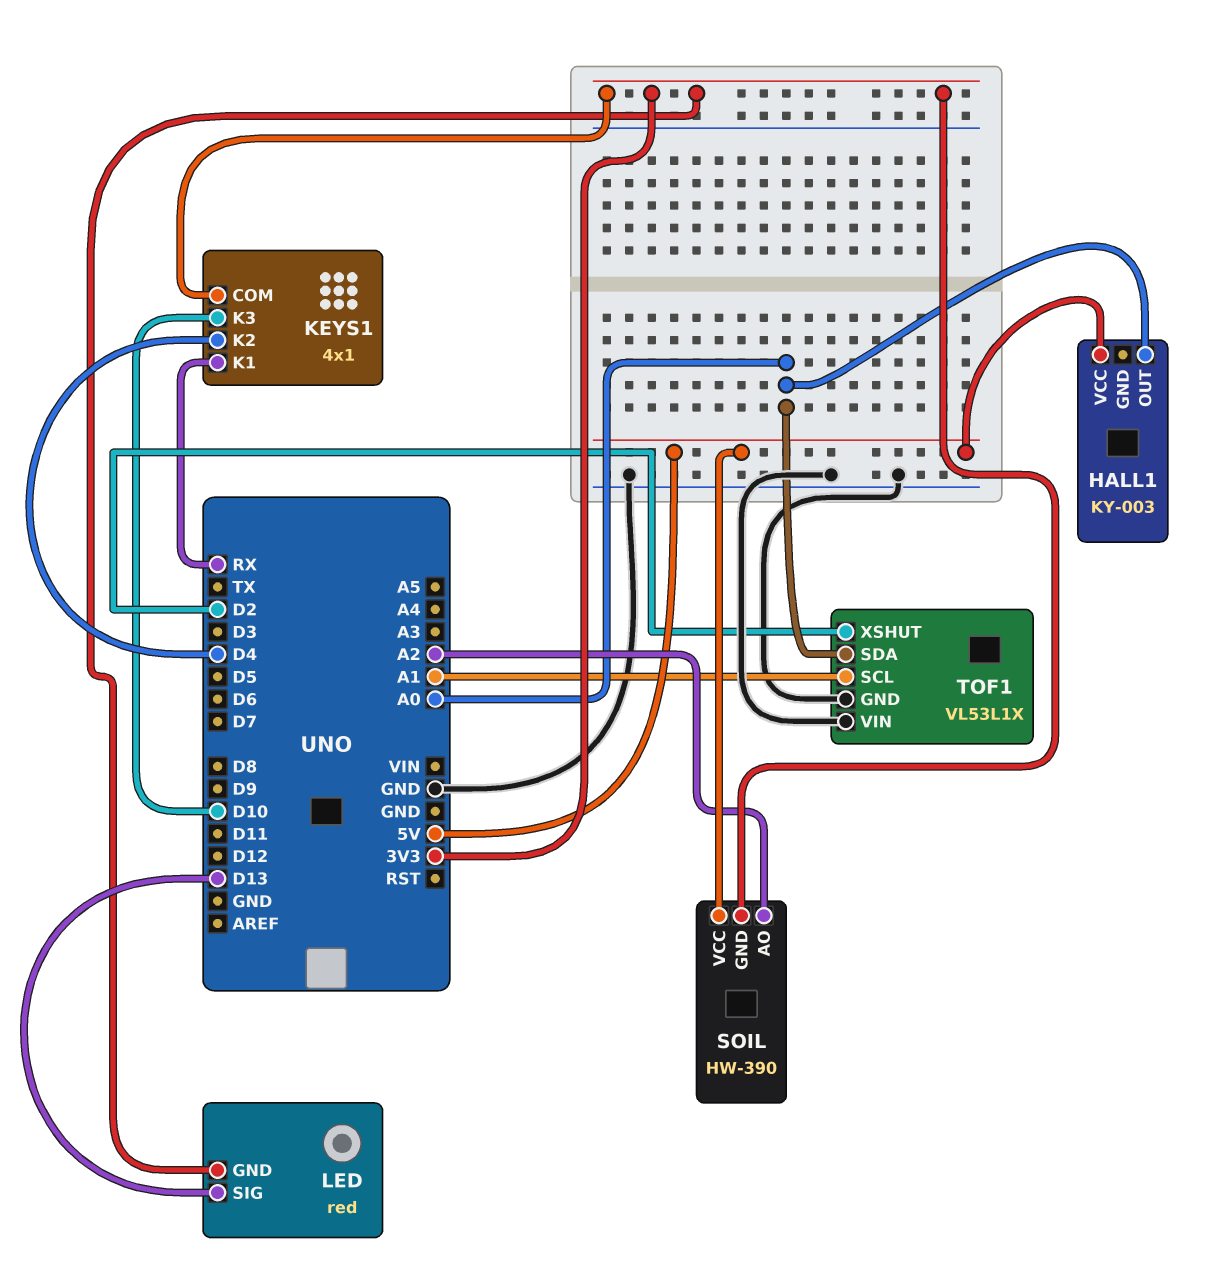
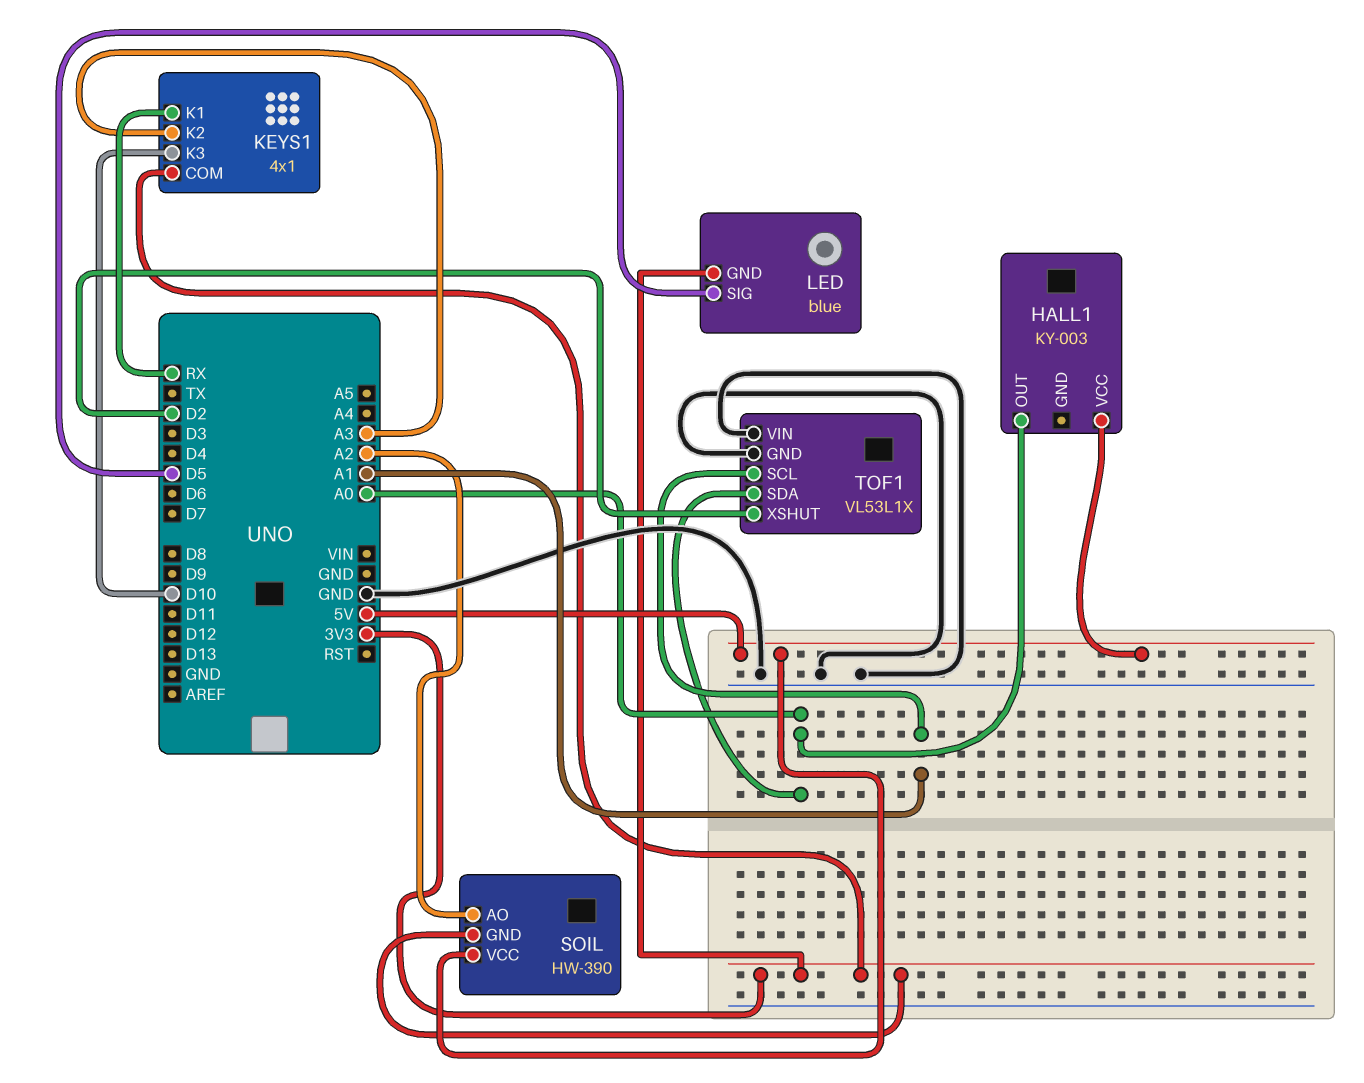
KEYS1 pin K2: D4 -> A3
LED: red -> blue
LED pin SIG: D13 -> D5

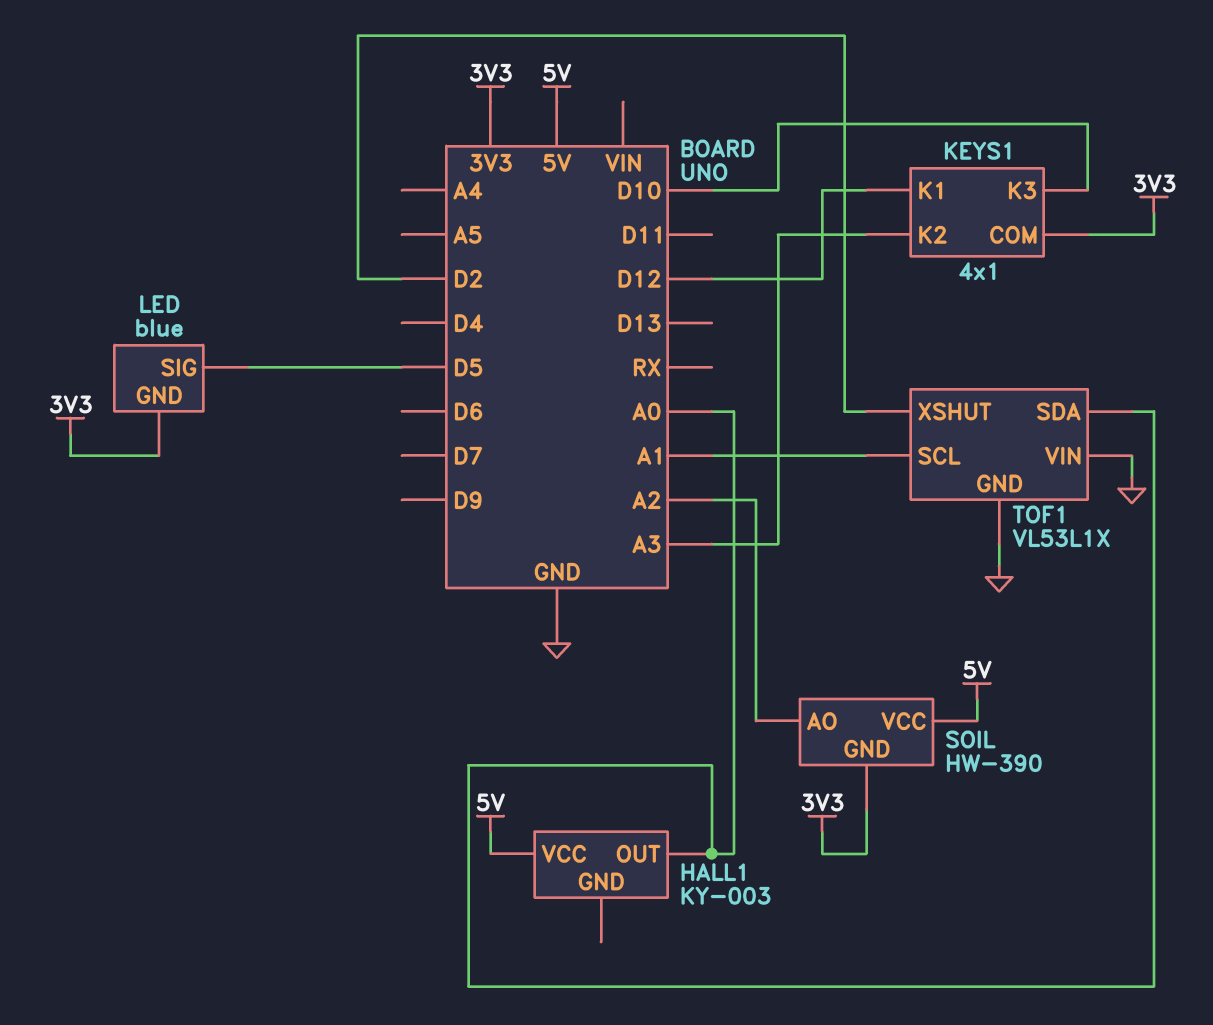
KEYS1 pin K1: RX -> D12

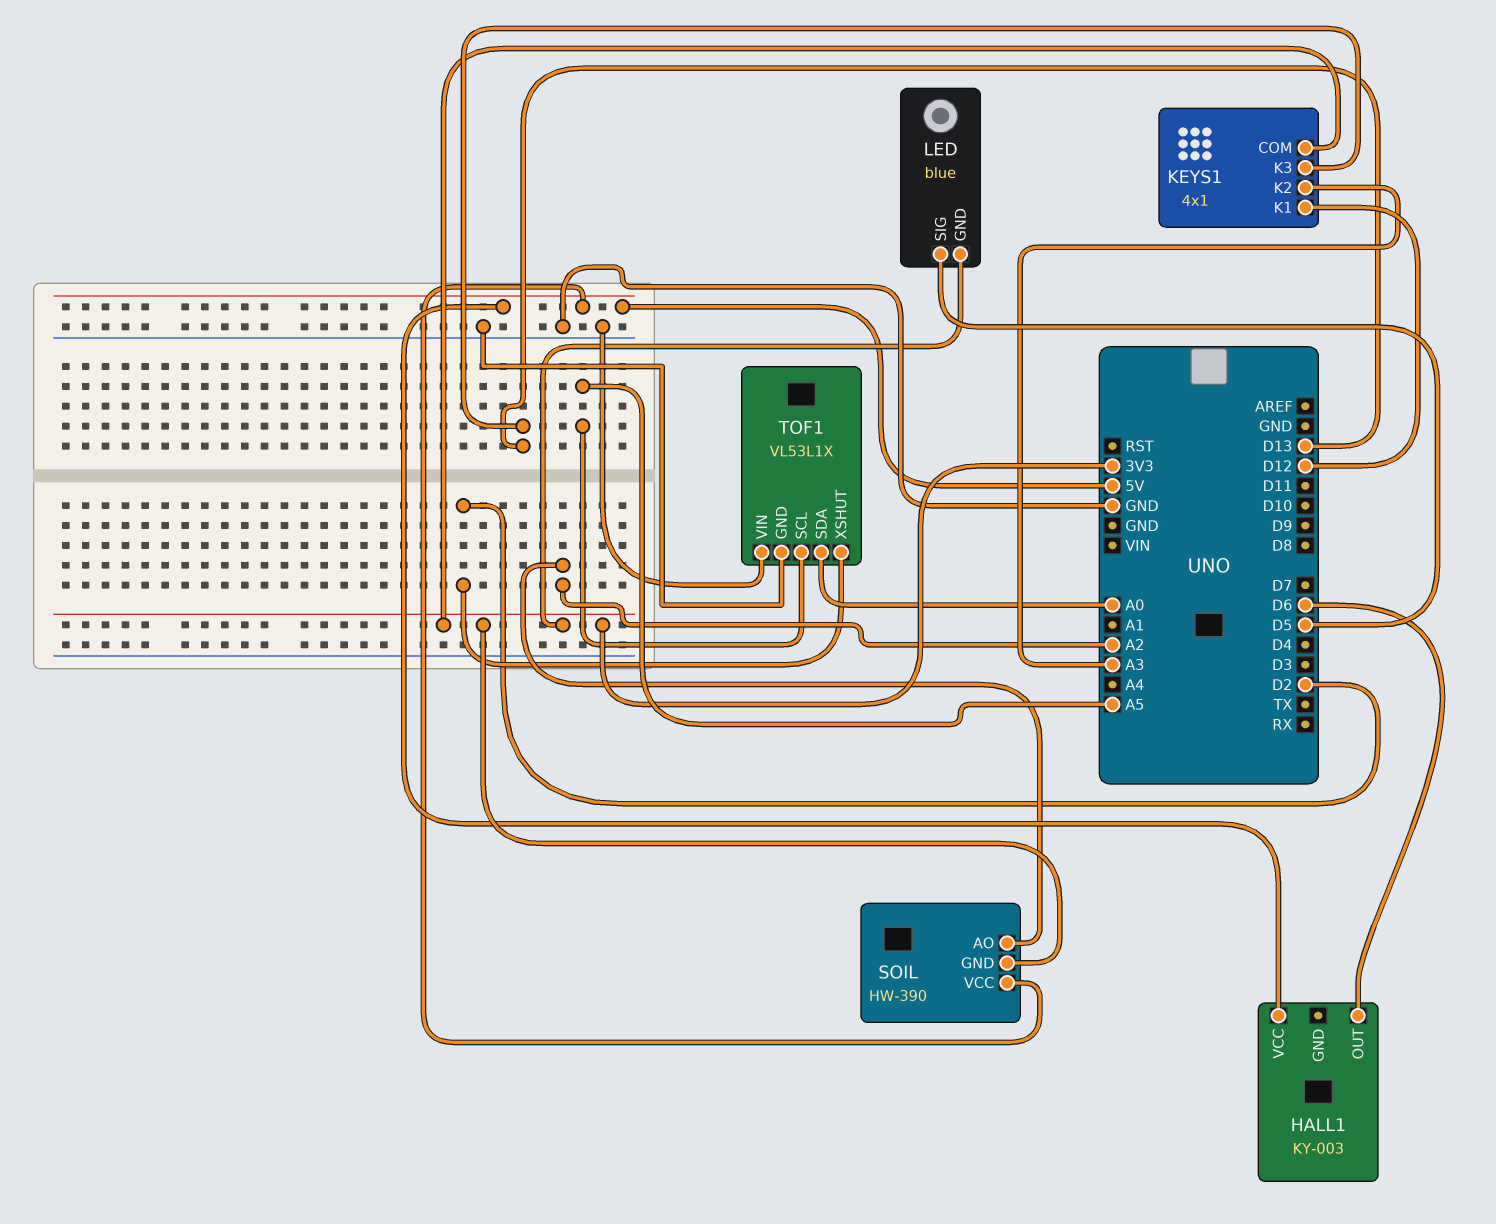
HALL1 pin OUT: A0 -> D6
KEYS1 pin K3: D10 -> D13
TOF1 pin SCL: A1 -> A5

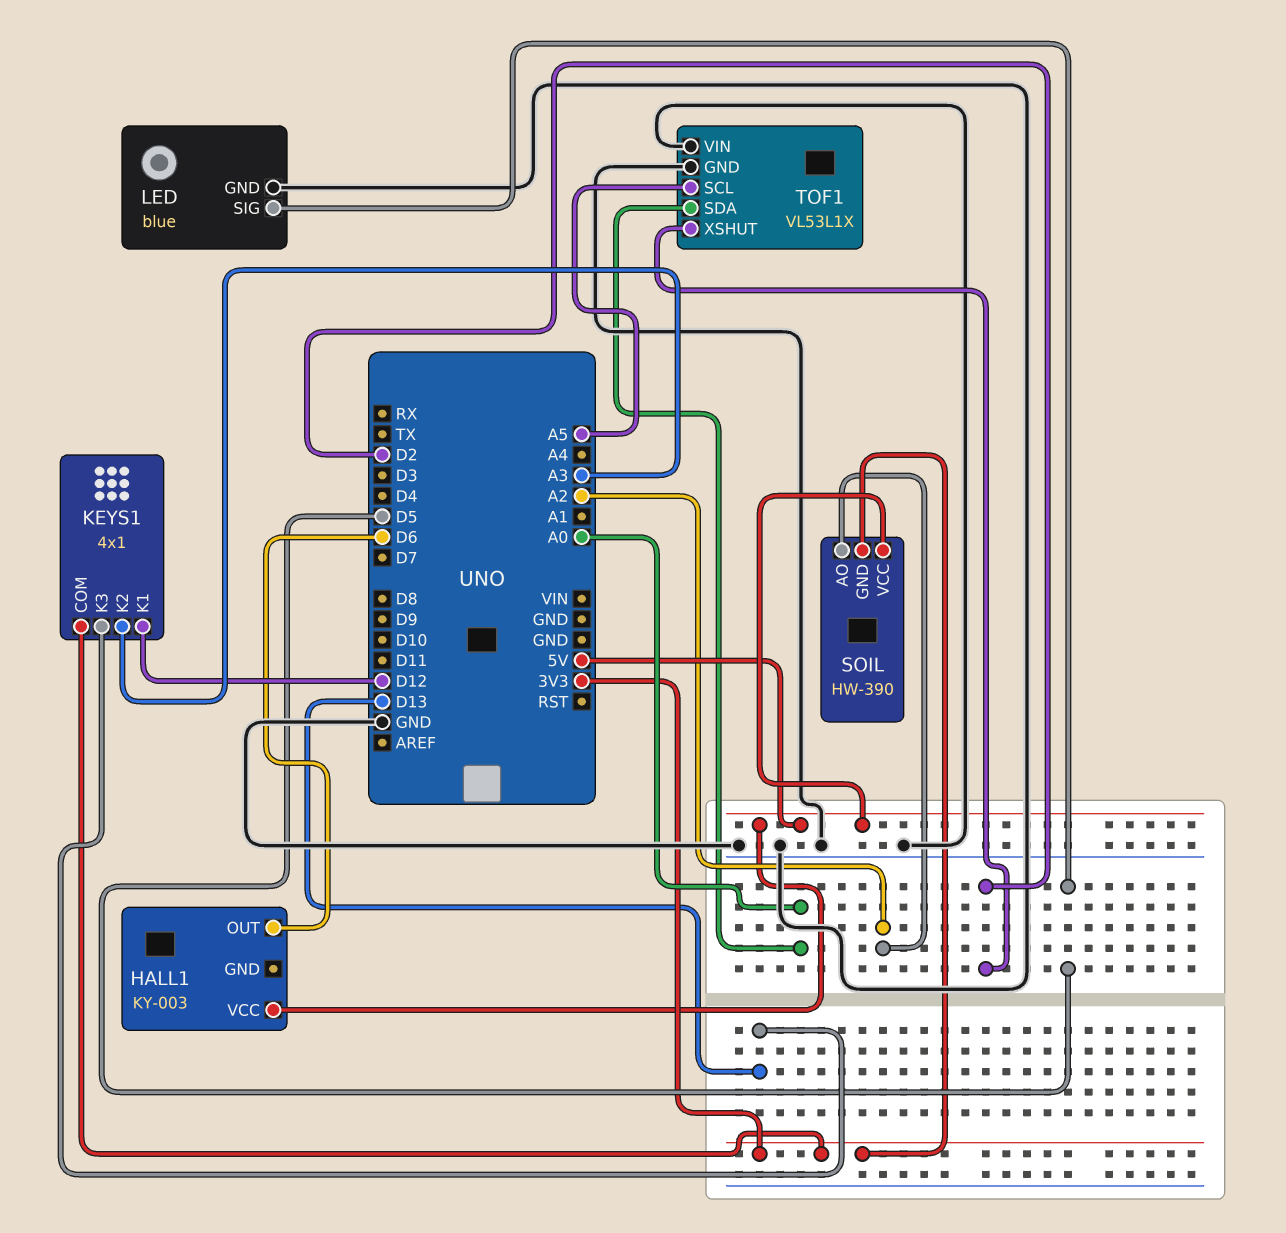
LED pin GND: 3V3 -> GND

